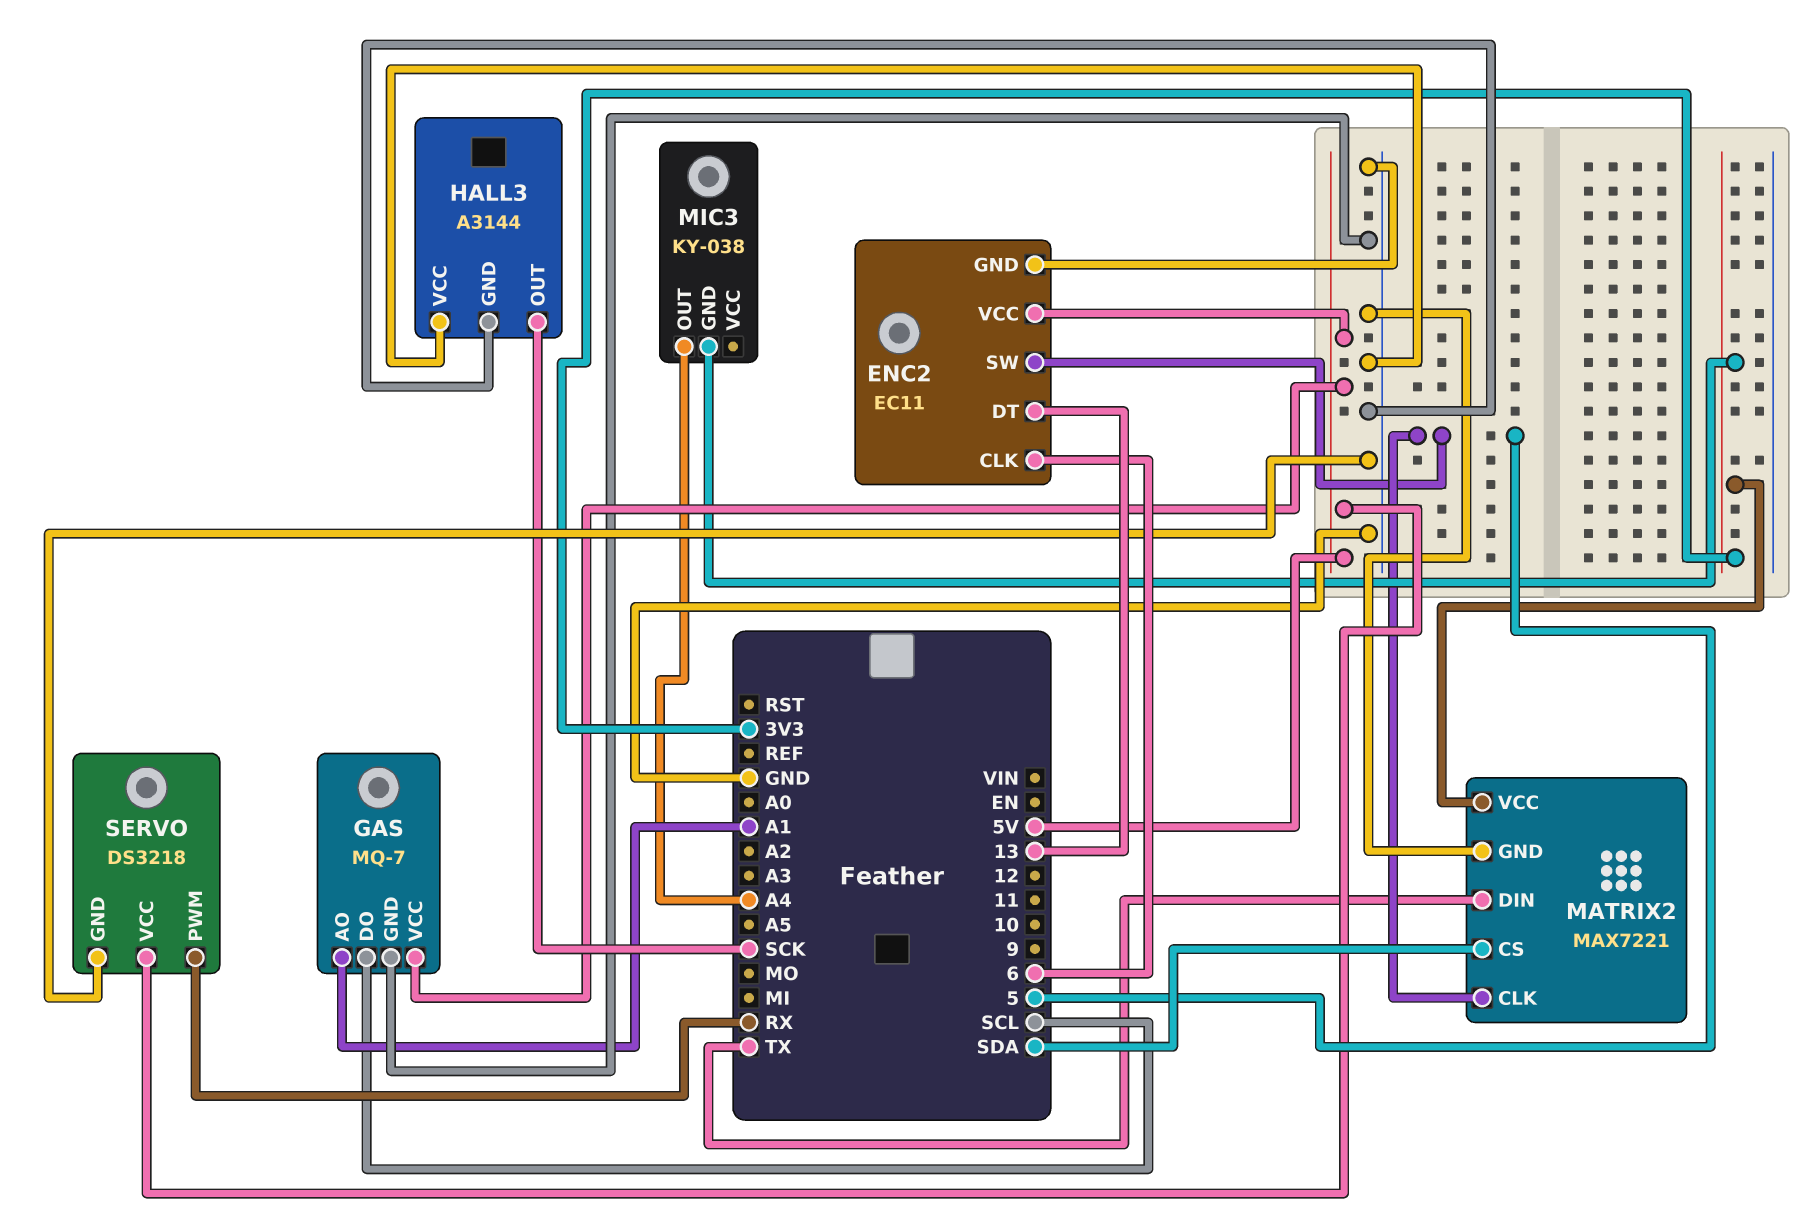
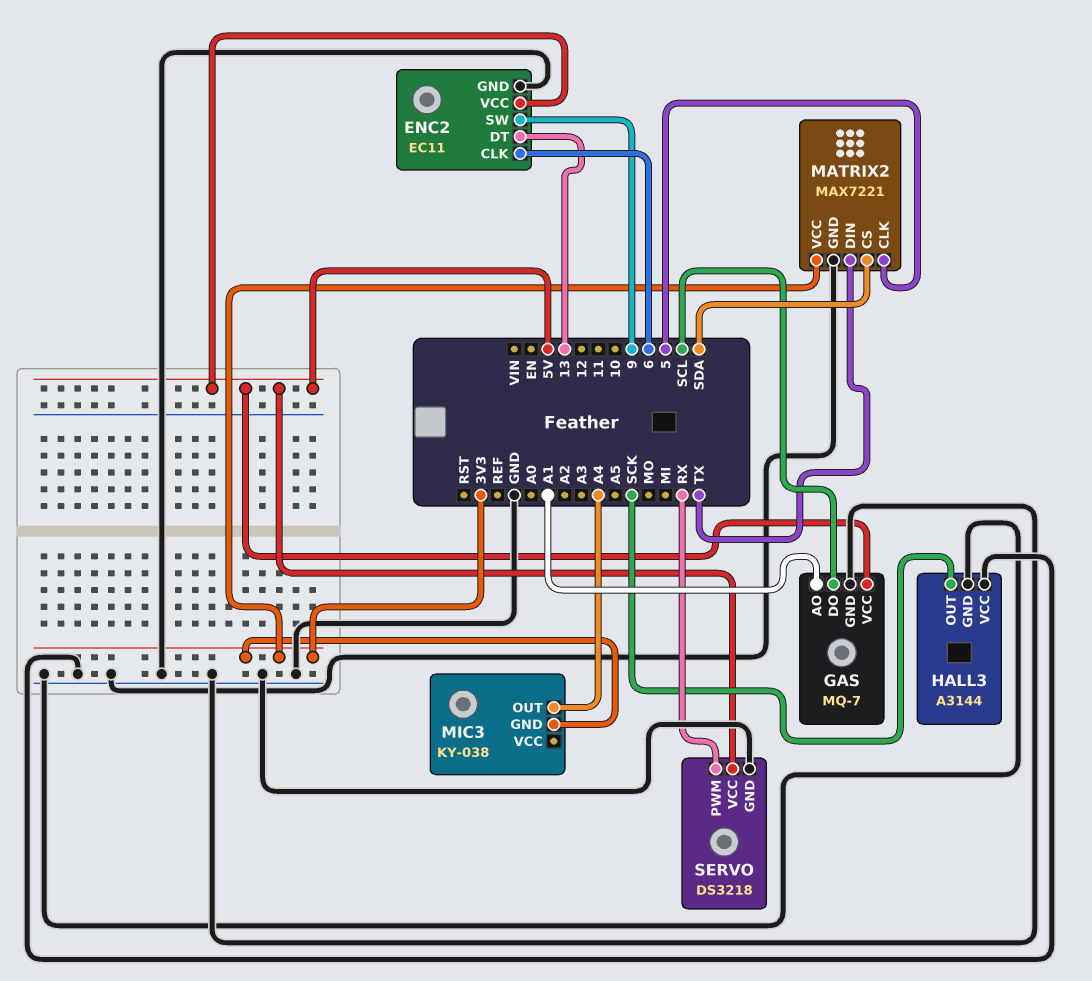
ENC2 pin SW: 5 -> 9

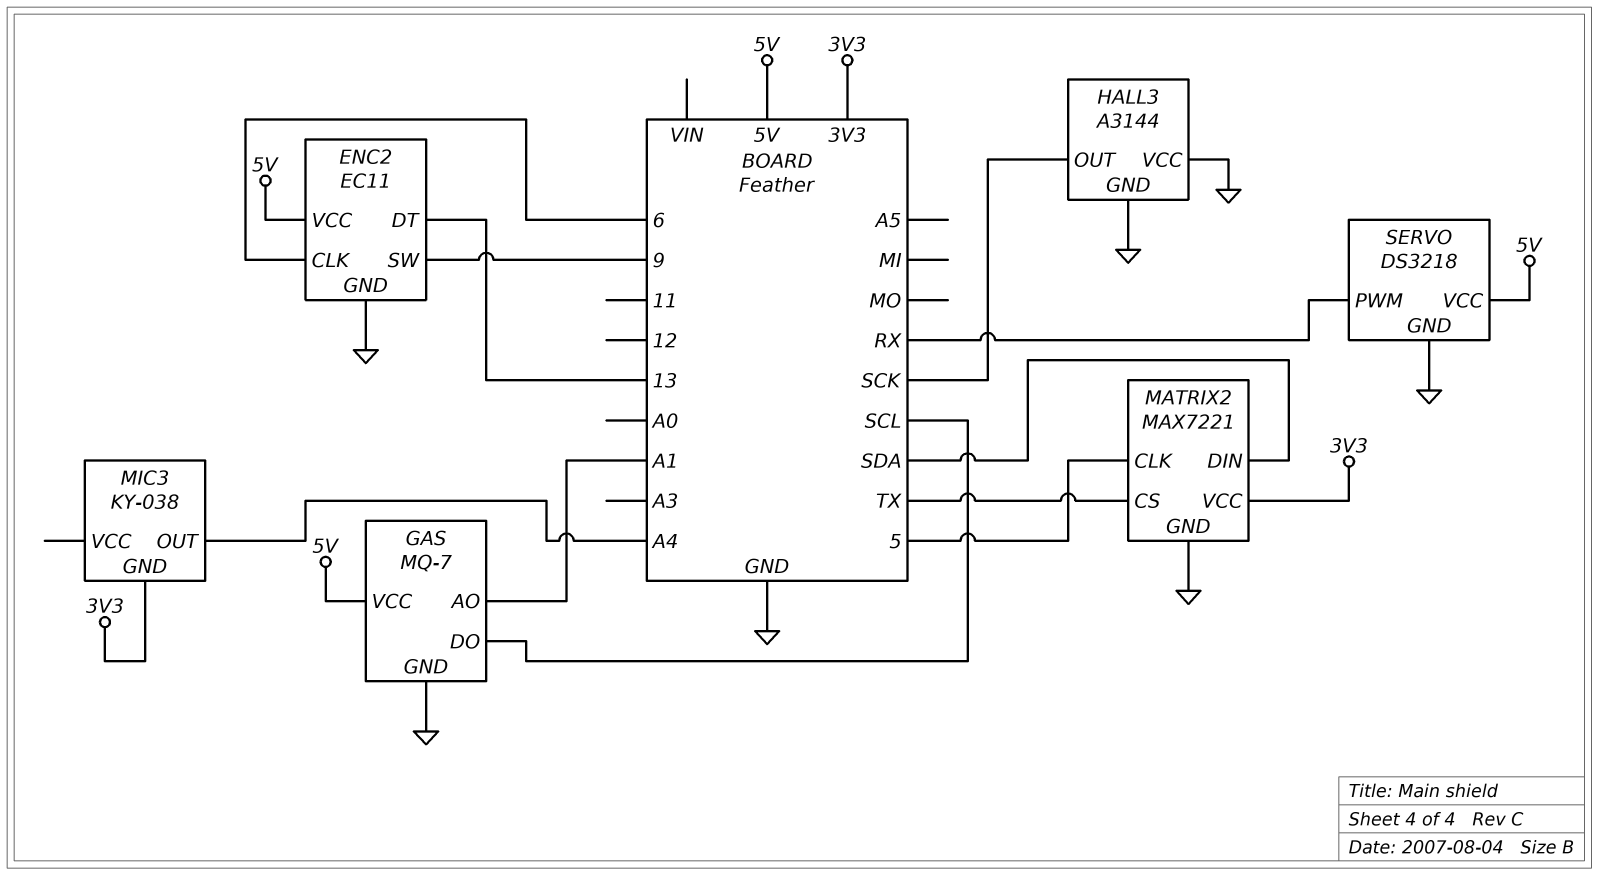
MATRIX2 pin CS: SDA -> TX
MATRIX2 pin DIN: TX -> SDA

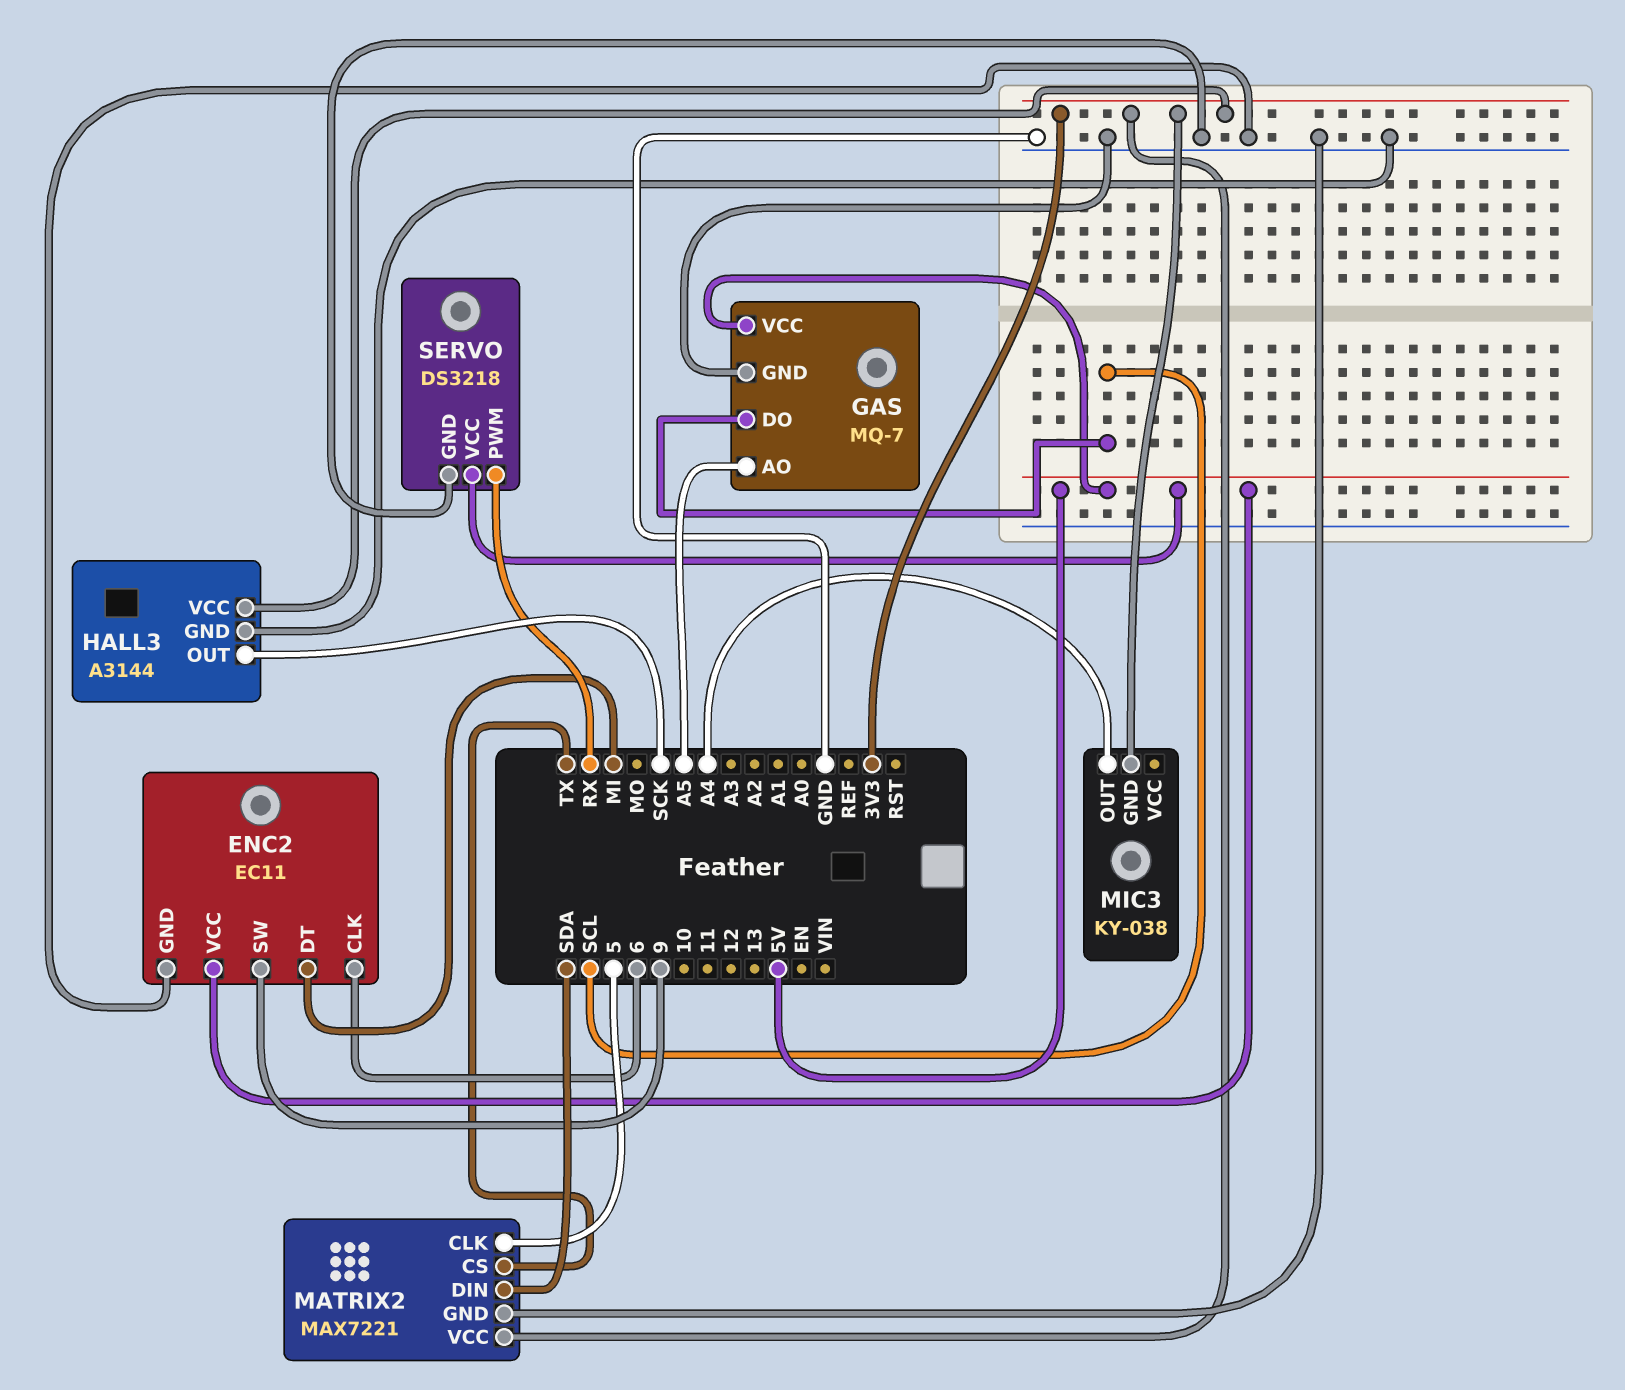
ENC2 pin DT: 13 -> MI
GAS pin AO: A1 -> A5
HALL3 pin VCC: GND -> 3V3

